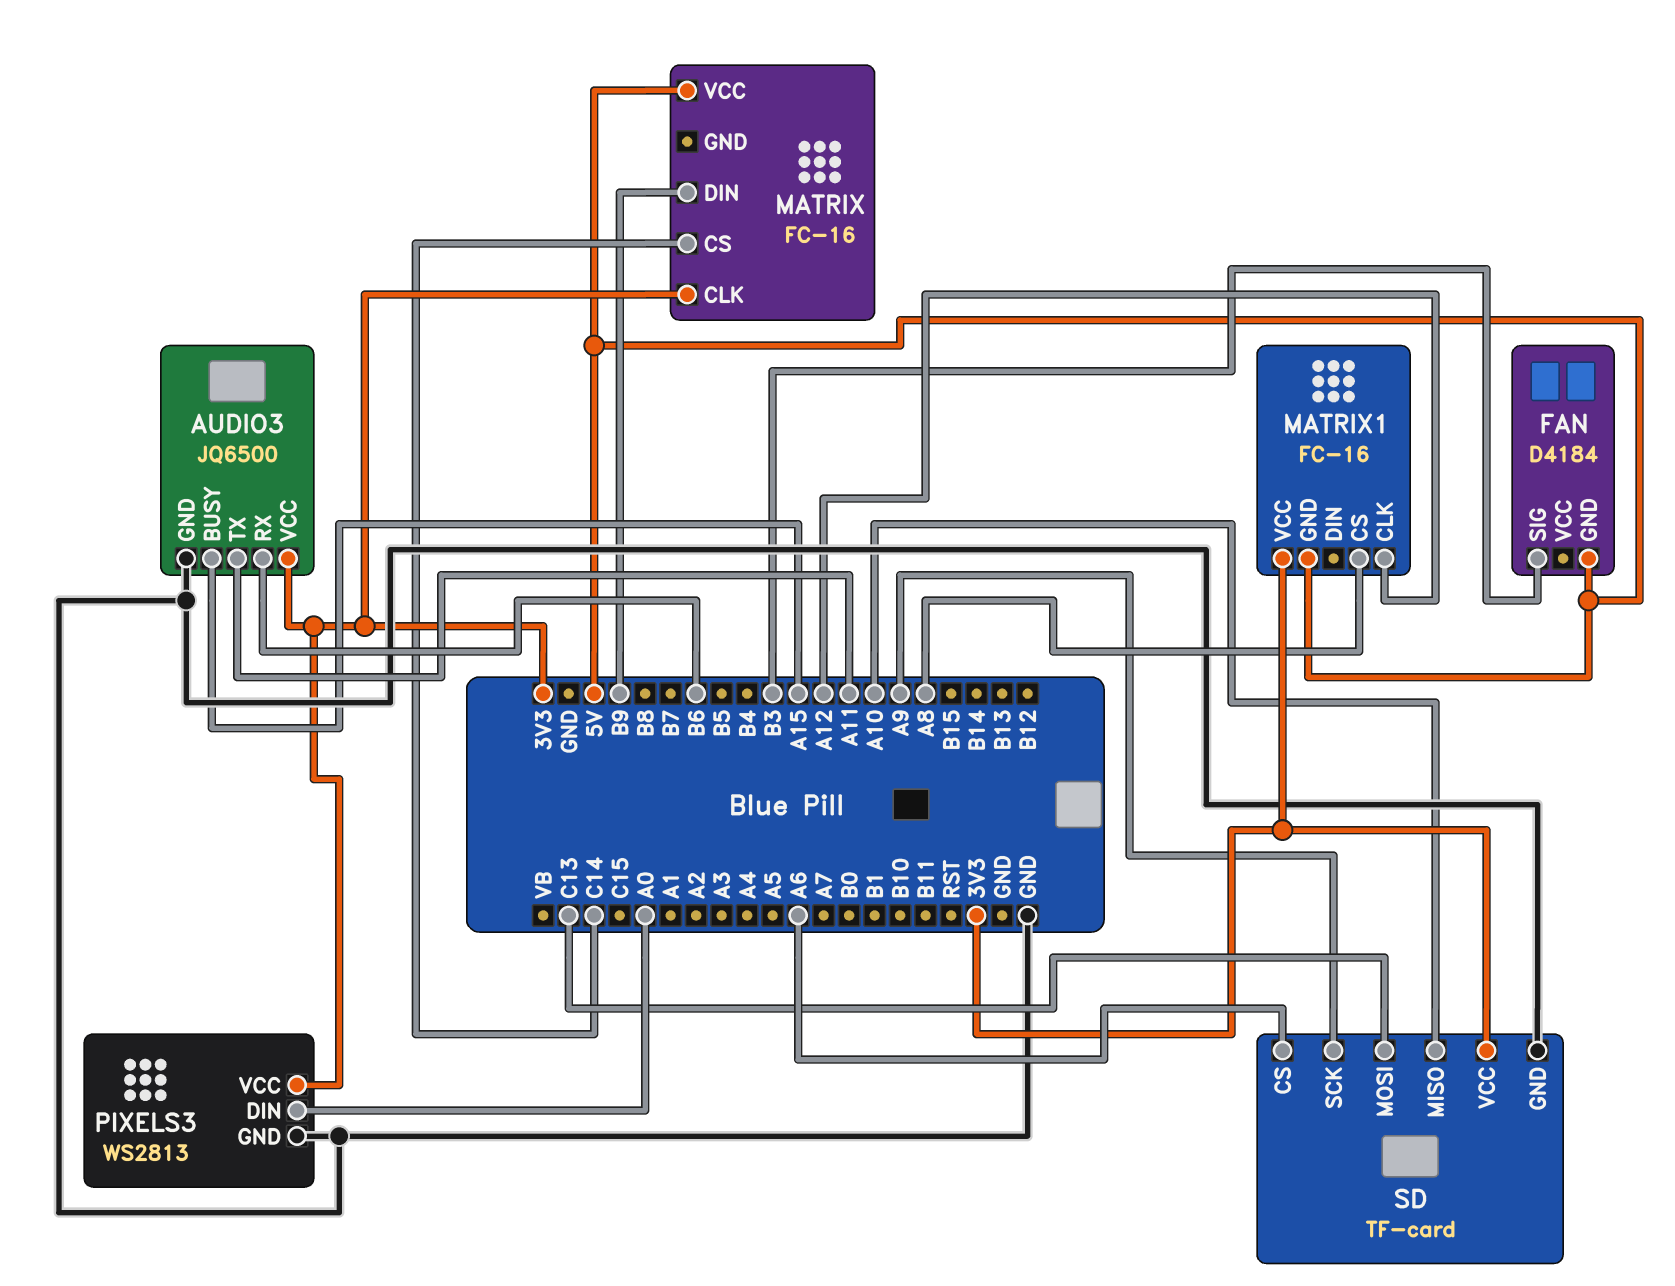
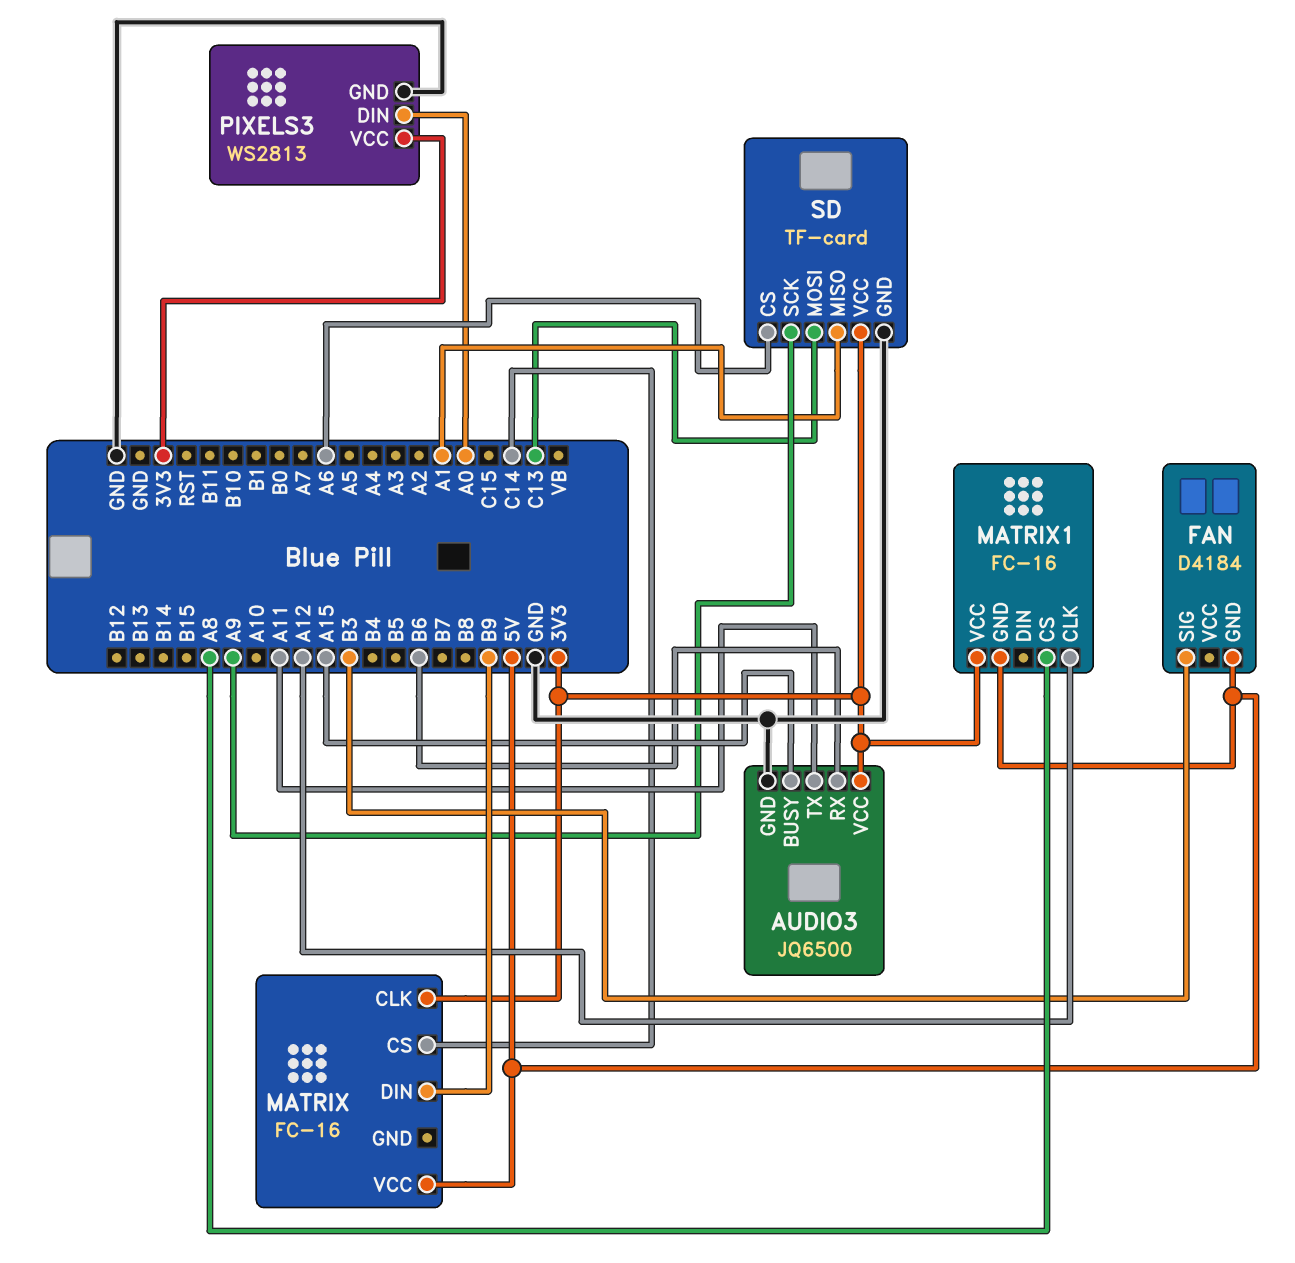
SD pin MISO: A10 -> A1

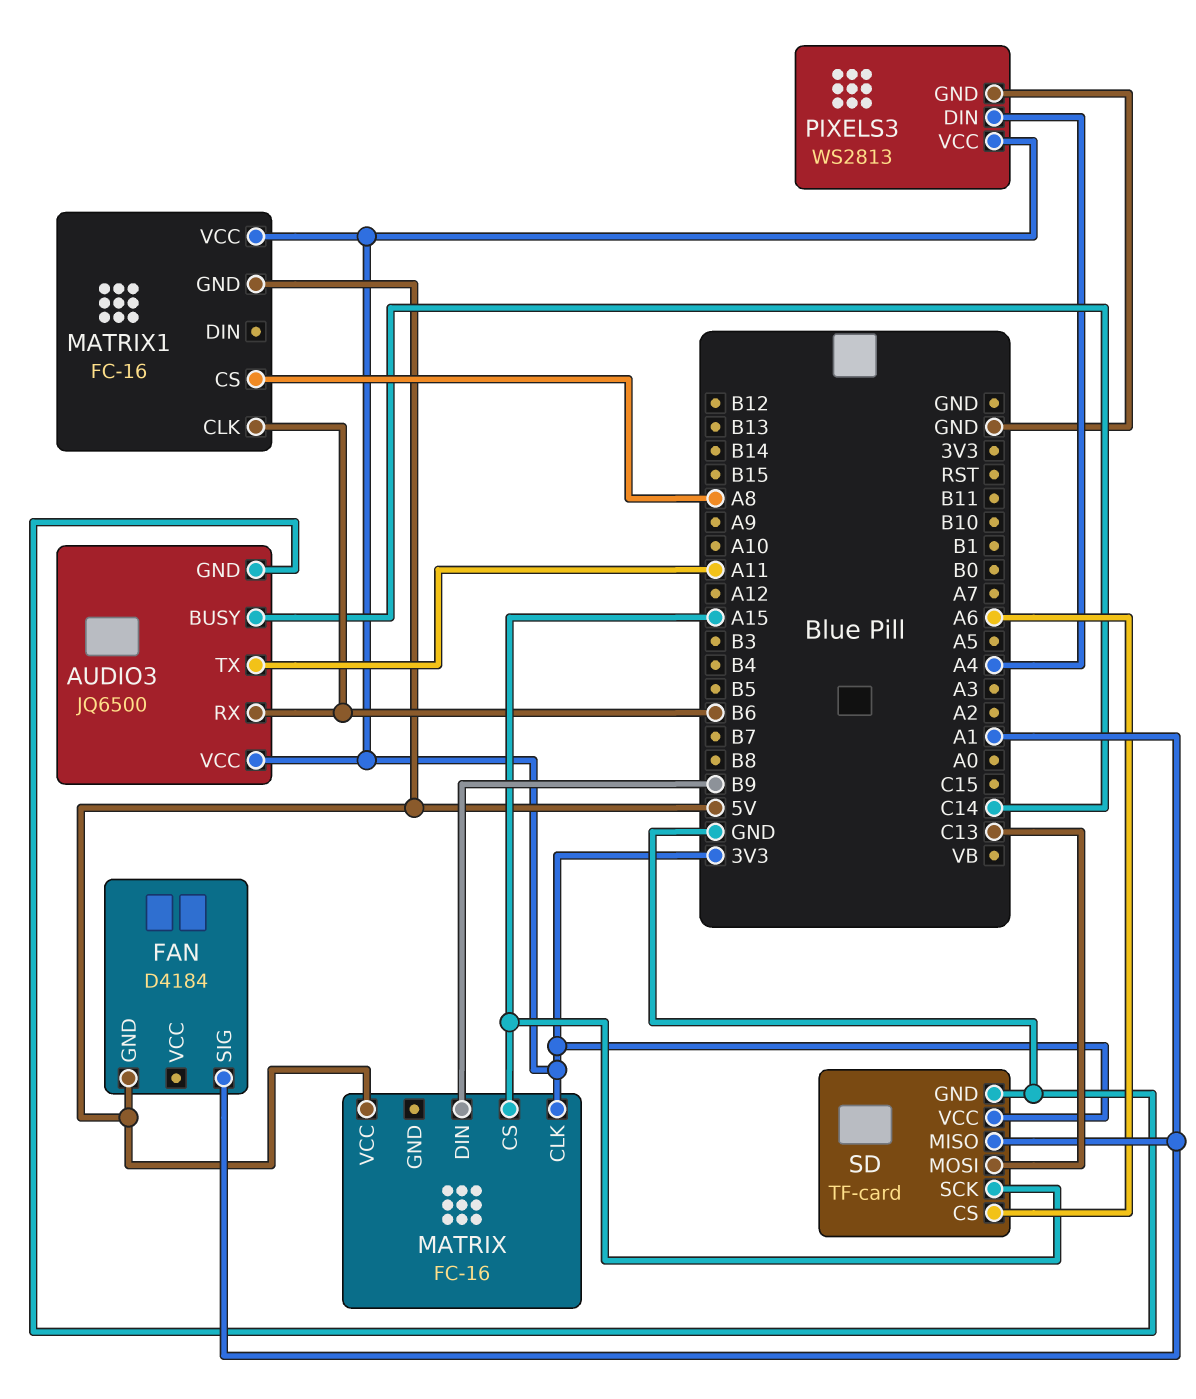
AUDIO3 pin BUSY: A15 -> C14
FAN pin SIG: B3 -> A1
MATRIX pin CS: C14 -> A15
MATRIX1 pin CLK: A12 -> B6
PIXELS3 pin DIN: A0 -> A4
SD pin SCK: A9 -> A15

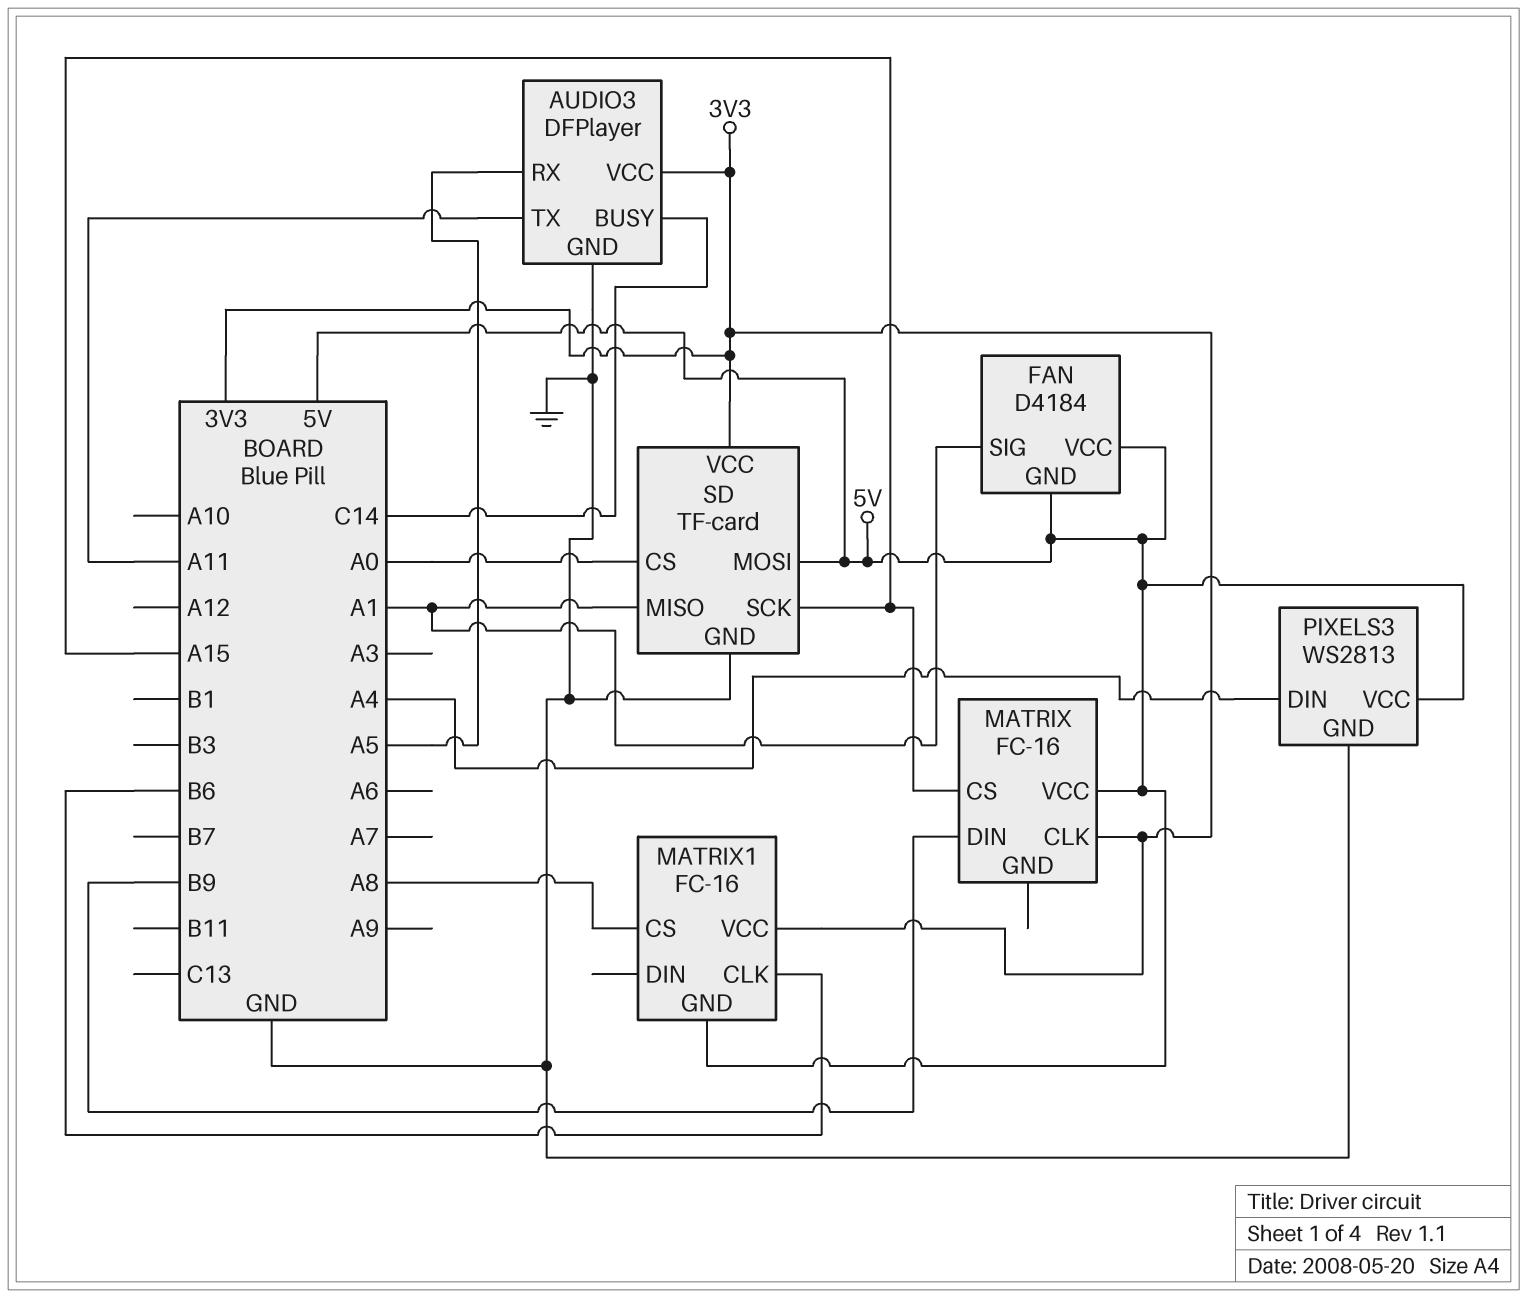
AUDIO3: JQ6500 -> DFPlayer
AUDIO3 pin RX: B6 -> A5
FAN pin VCC: none -> 5V
PIXELS3 pin VCC: 3V3 -> 5V
SD pin CS: A6 -> A0
SD pin MOSI: C13 -> 5V

